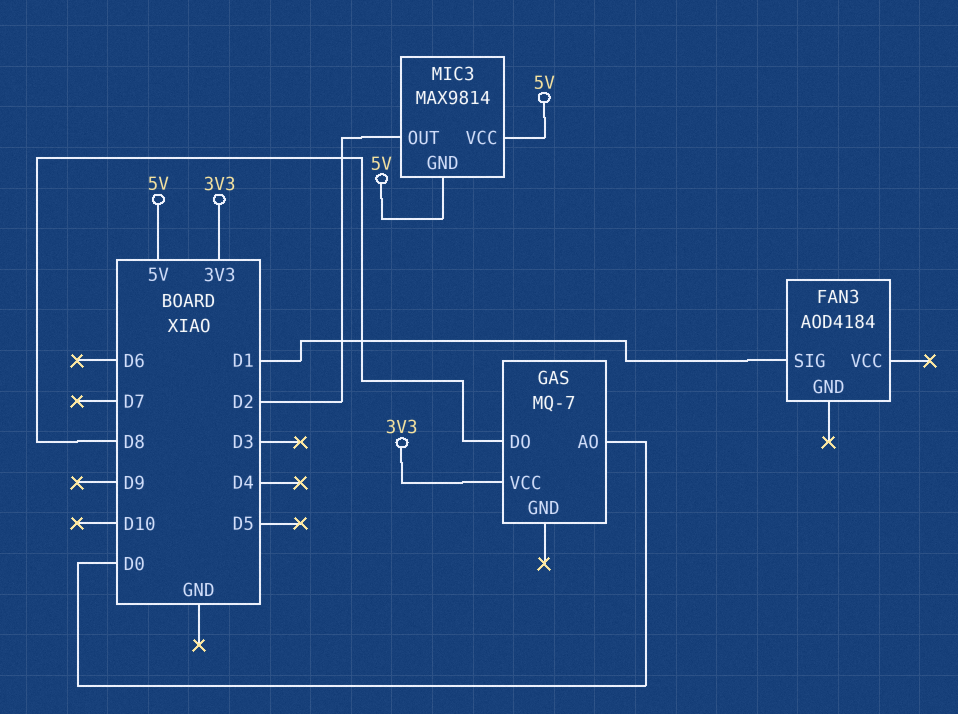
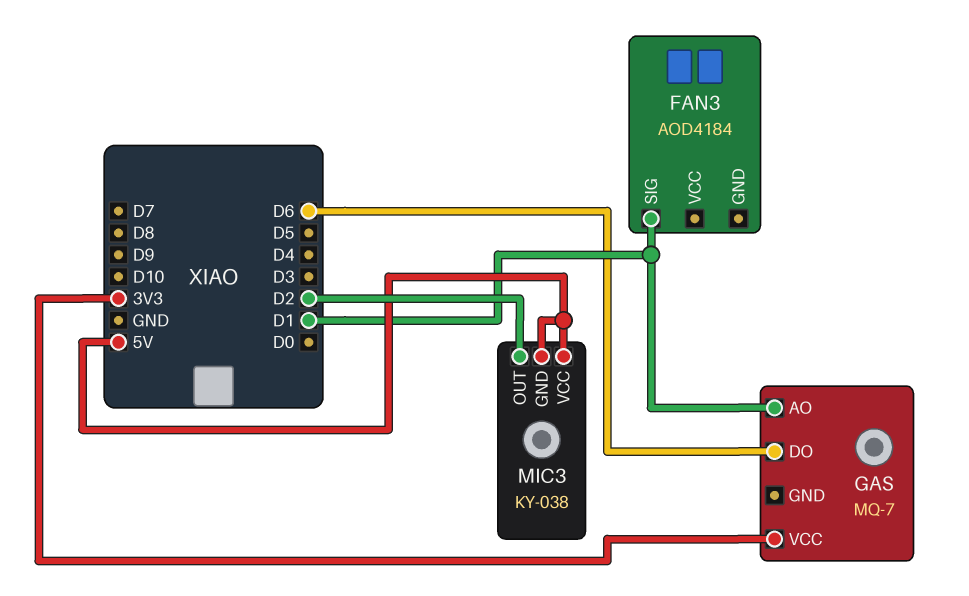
GAS pin AO: D0 -> D1
GAS pin DO: D8 -> D6
MIC3: MAX9814 -> KY-038

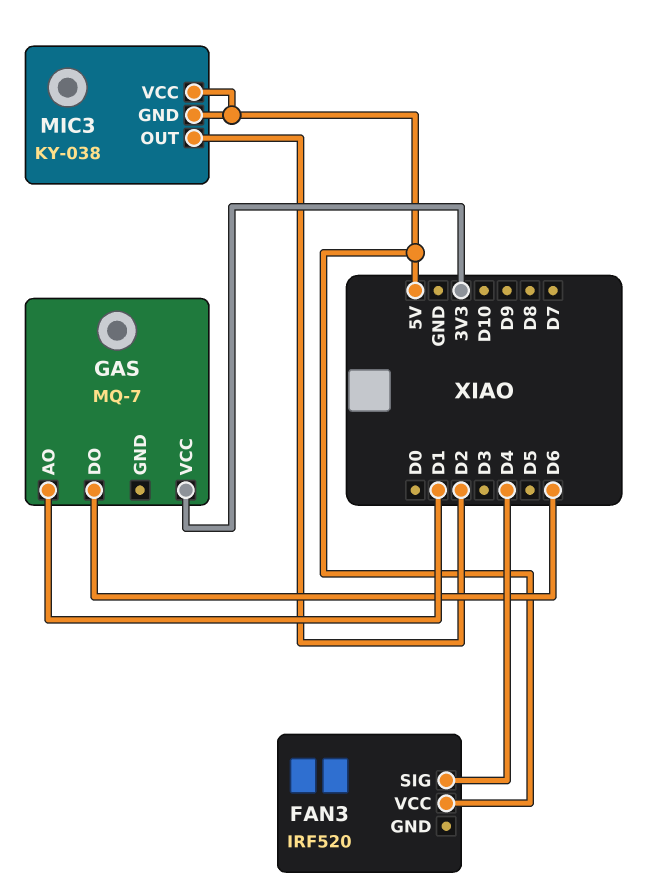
FAN3: AOD4184 -> IRF520
FAN3 pin SIG: D1 -> D4
FAN3 pin VCC: none -> 5V

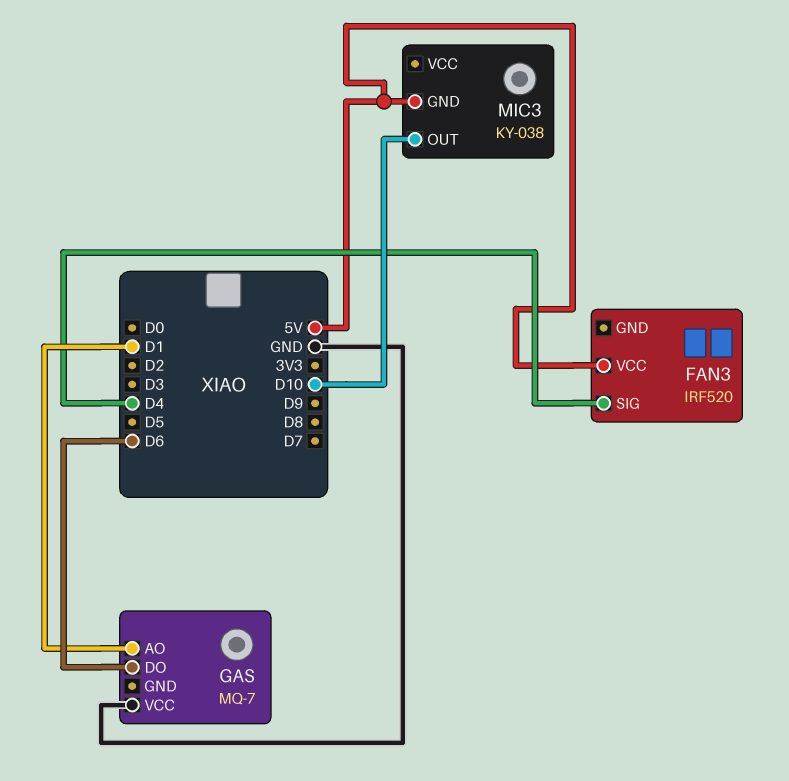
GAS pin VCC: 3V3 -> GND
MIC3 pin OUT: D2 -> D10
MIC3 pin VCC: 5V -> none

